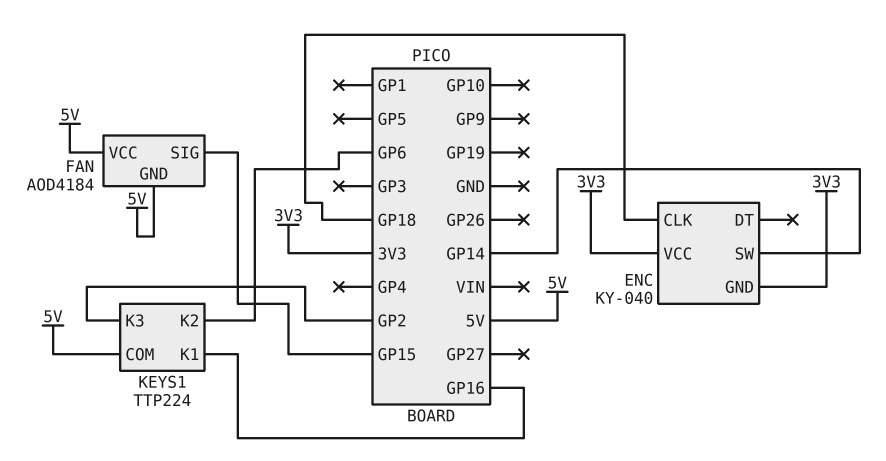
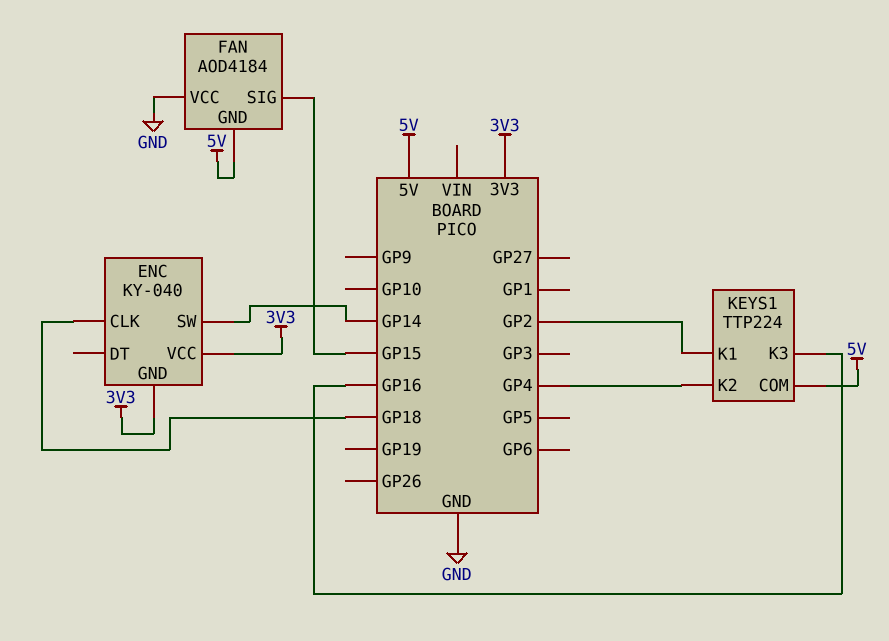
FAN pin VCC: 5V -> GND
KEYS1 pin K1: GP16 -> GP2
KEYS1 pin K2: GP6 -> GP4
KEYS1 pin K3: GP2 -> GP16

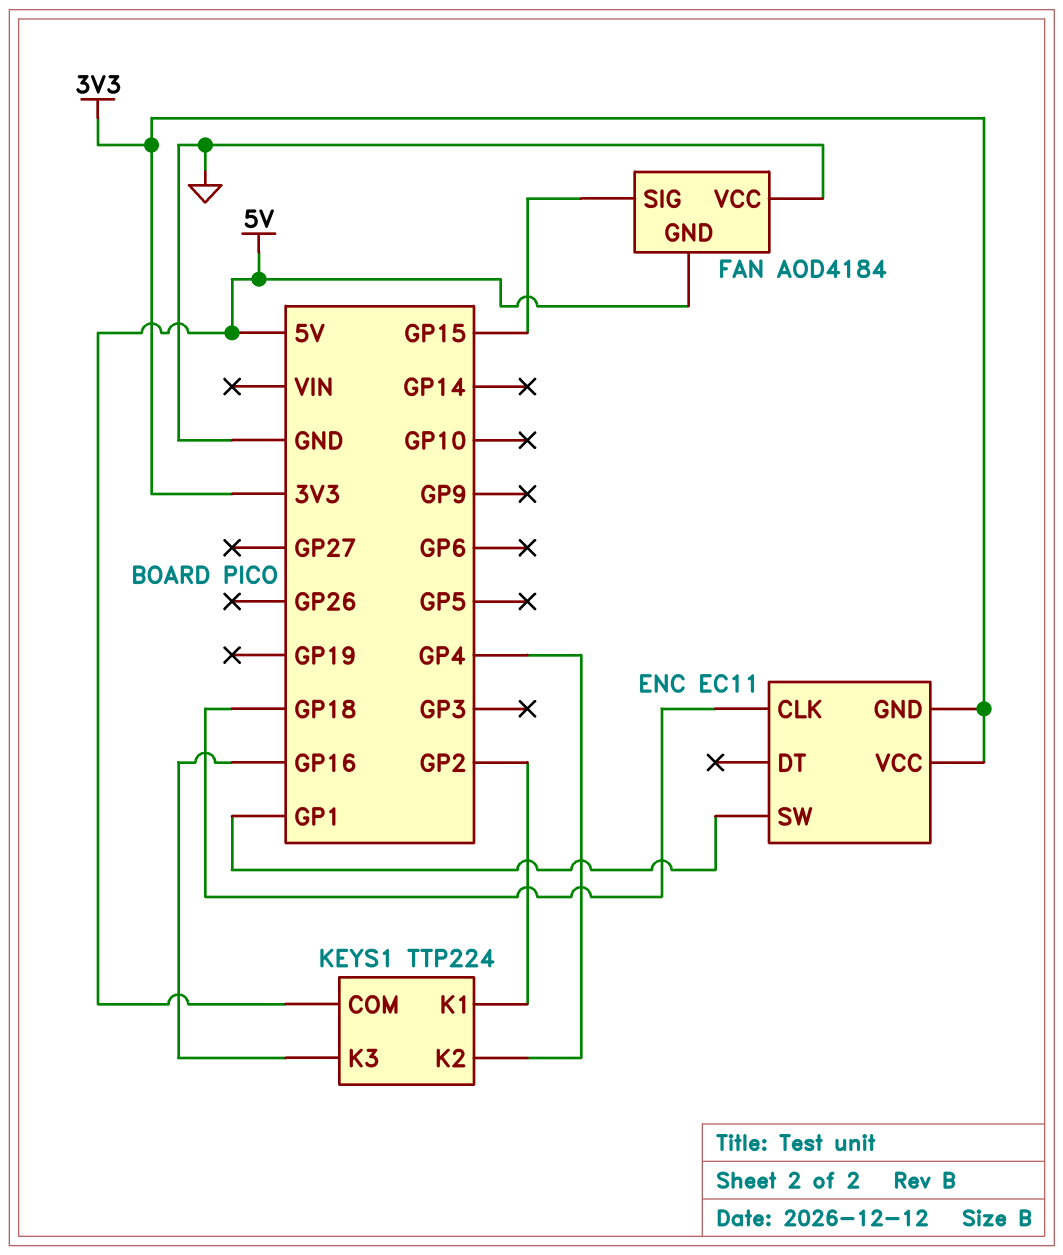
ENC: KY-040 -> EC11
ENC pin SW: GP14 -> GP1

